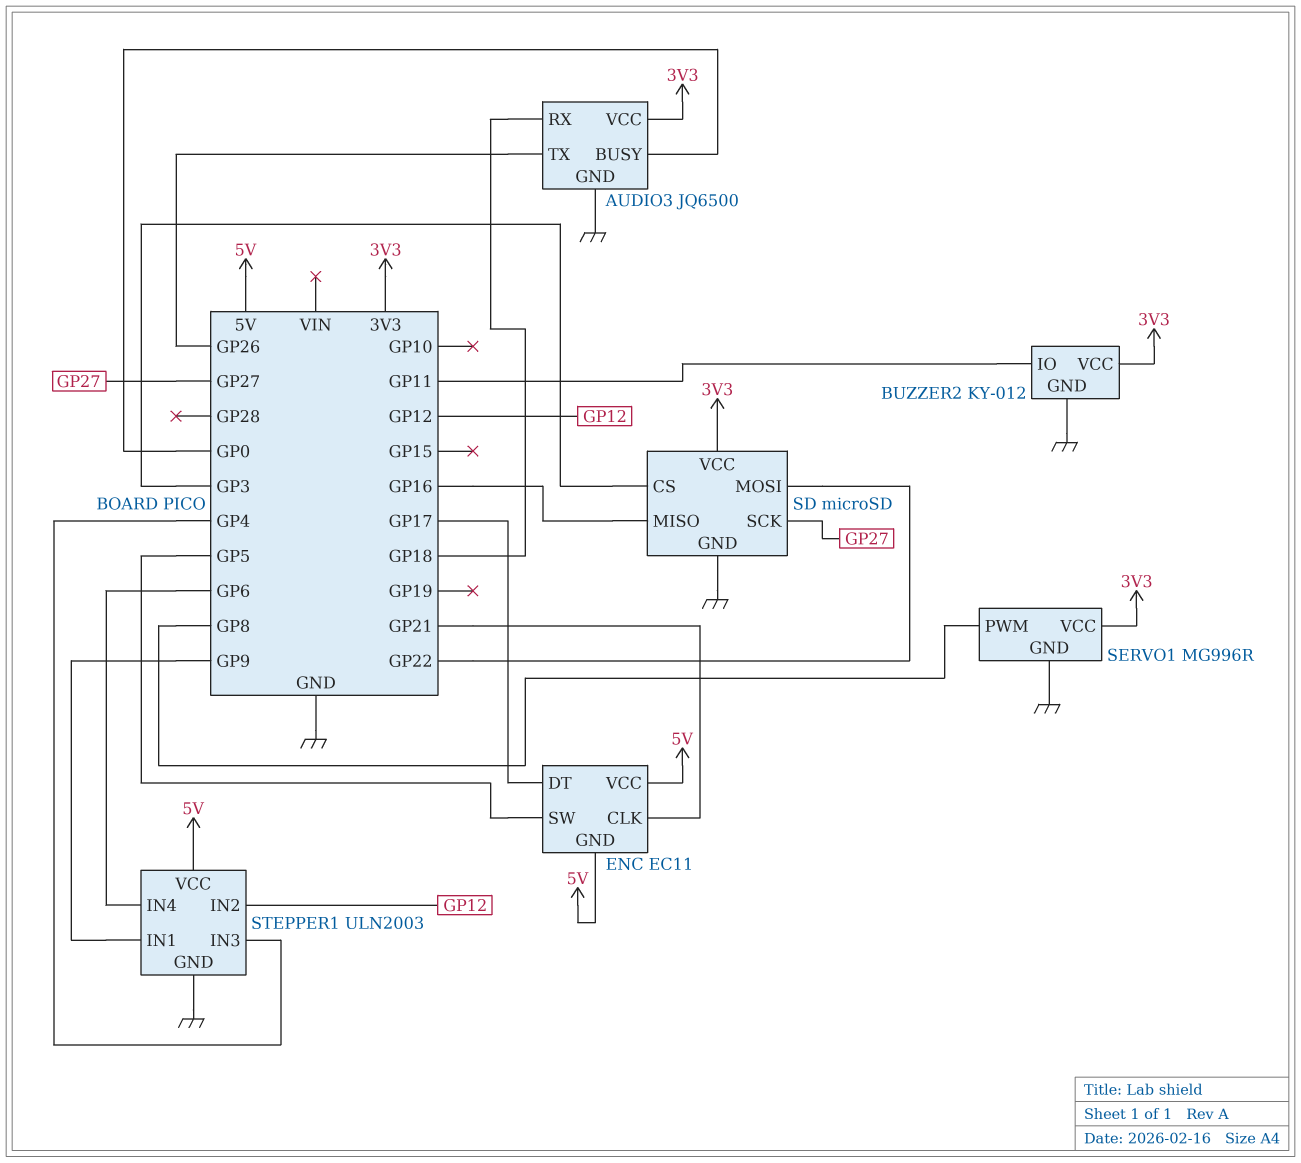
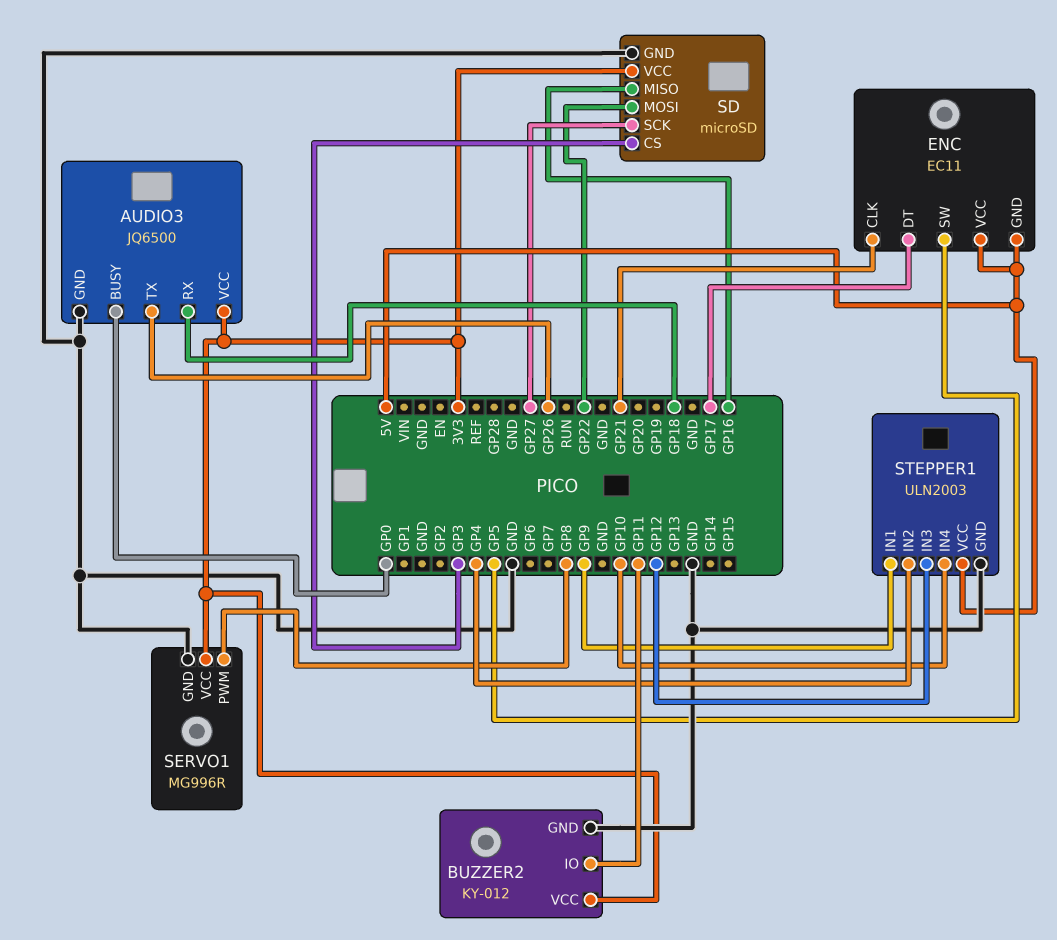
STEPPER1 pin IN2: GP12 -> GP4
STEPPER1 pin IN3: GP4 -> GP12
STEPPER1 pin IN4: GP6 -> GP10

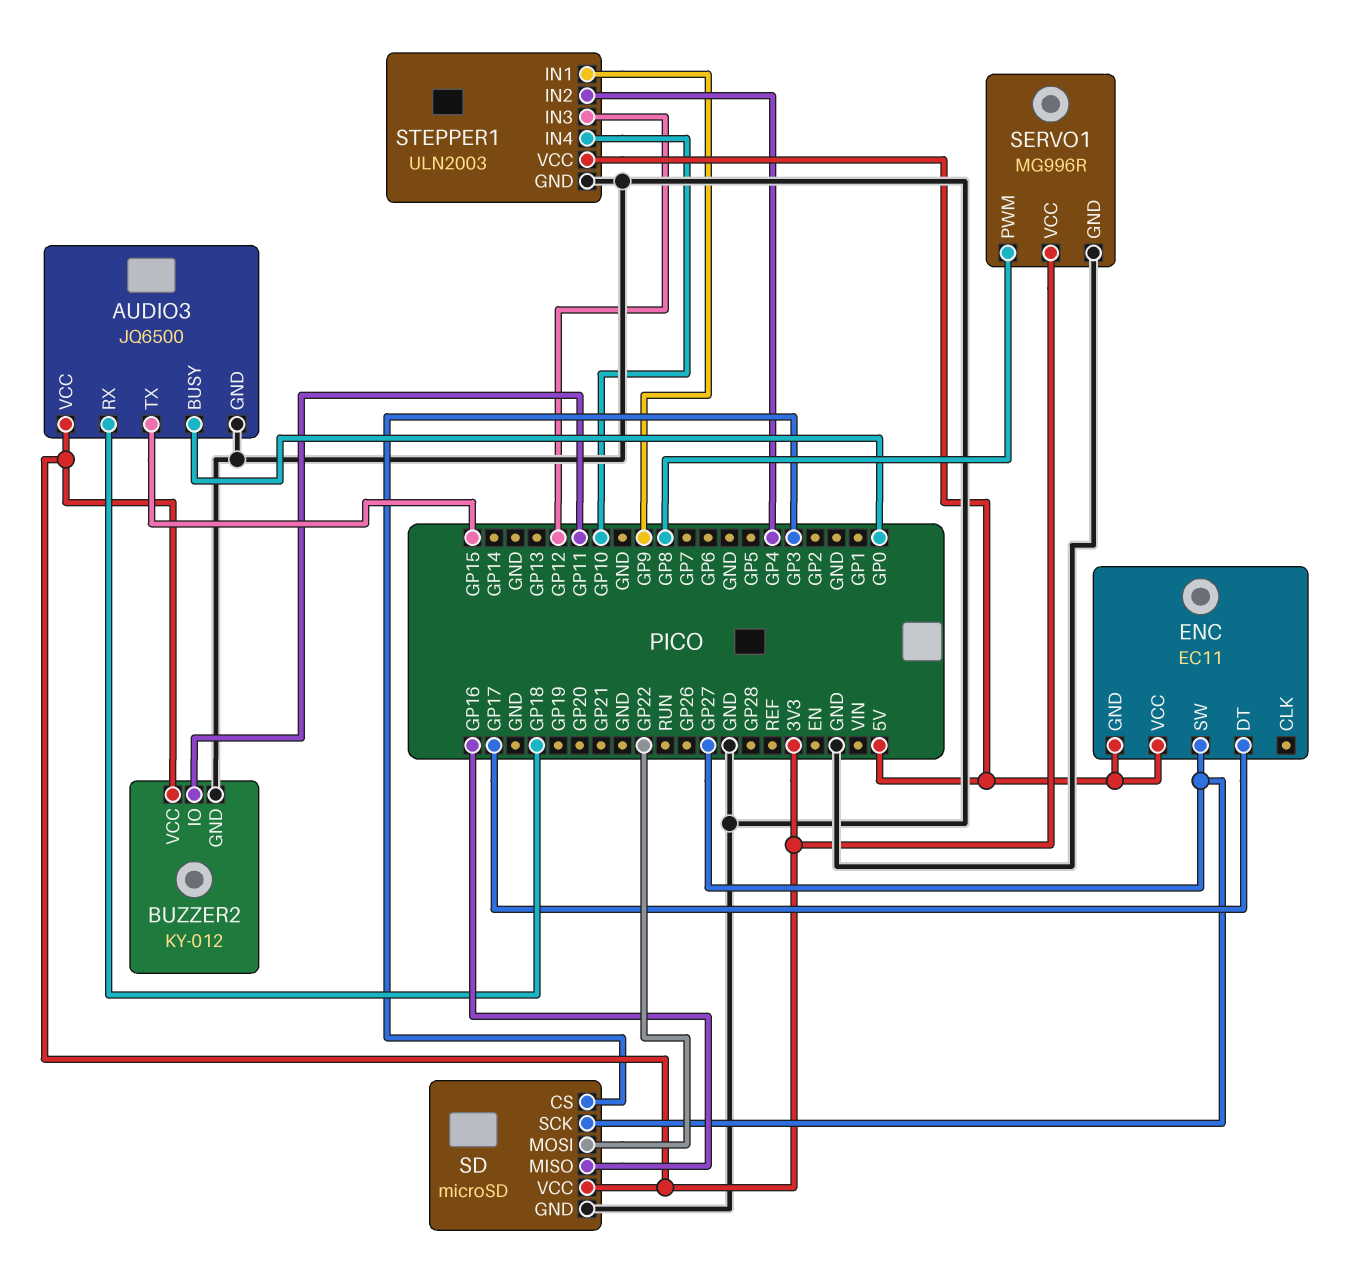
AUDIO3 pin TX: GP26 -> GP15
ENC pin CLK: GP21 -> none
ENC pin SW: GP5 -> GP27

